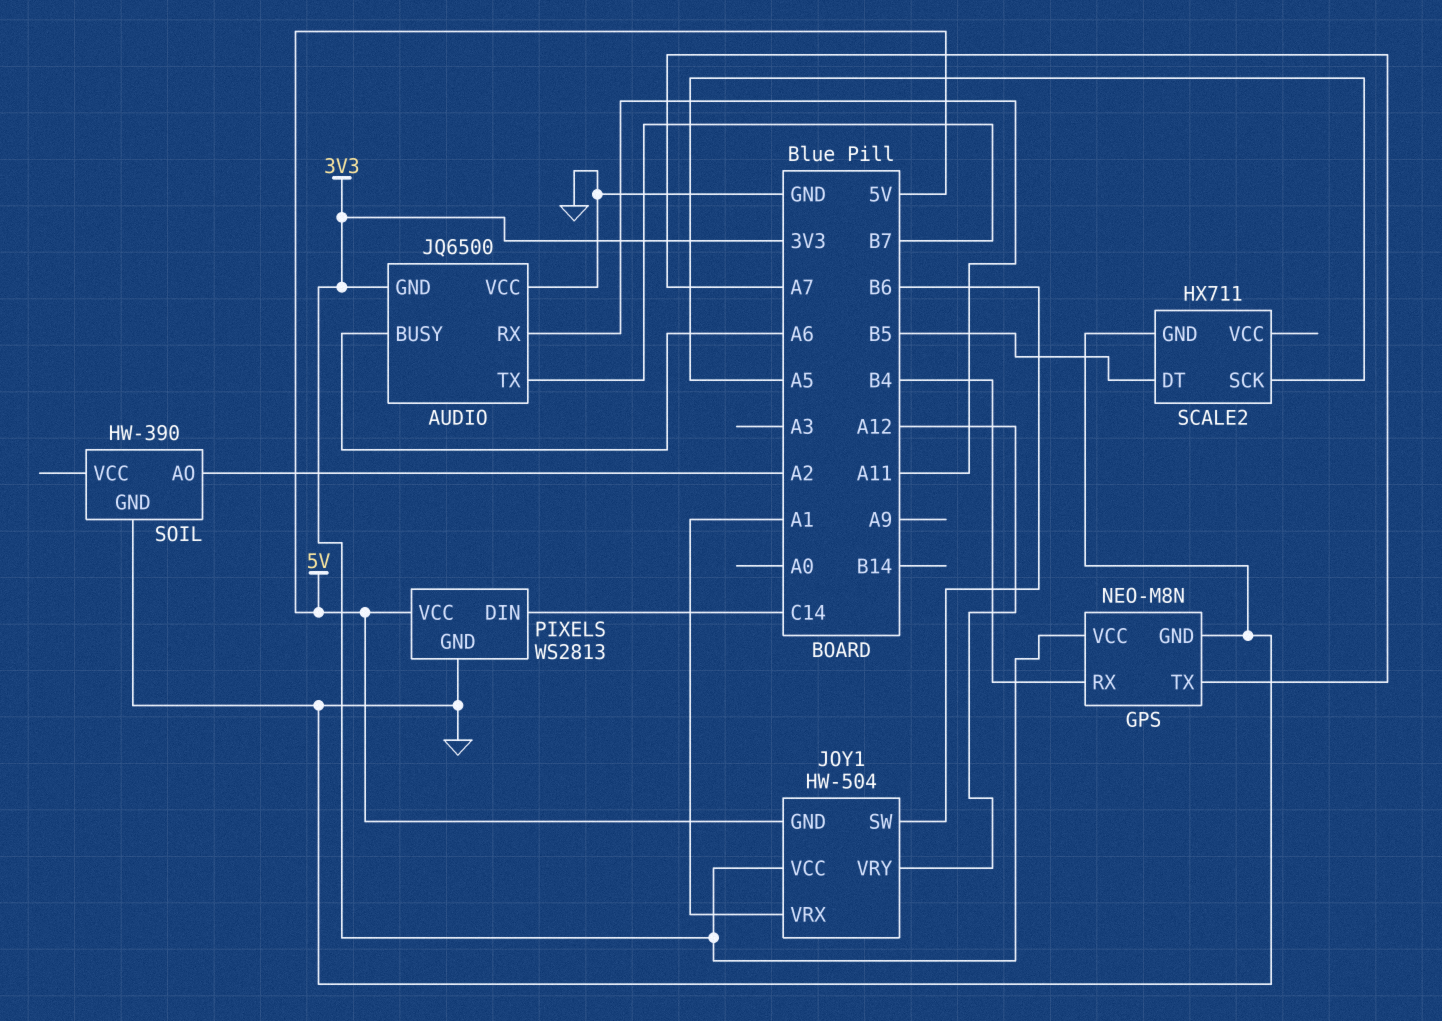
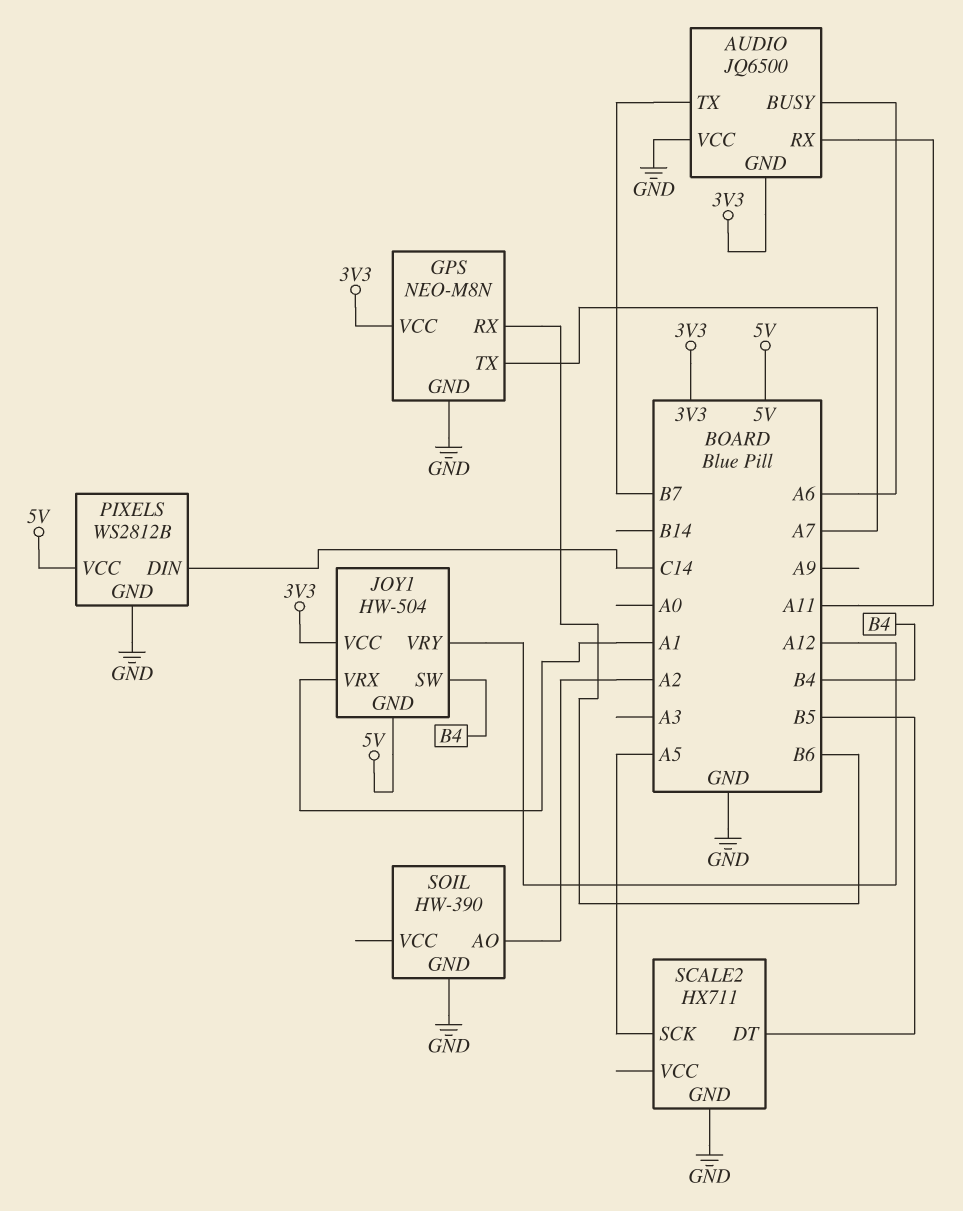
GPS pin RX: B4 -> B6
JOY1 pin SW: B6 -> B4
PIXELS: WS2813 -> WS2812B

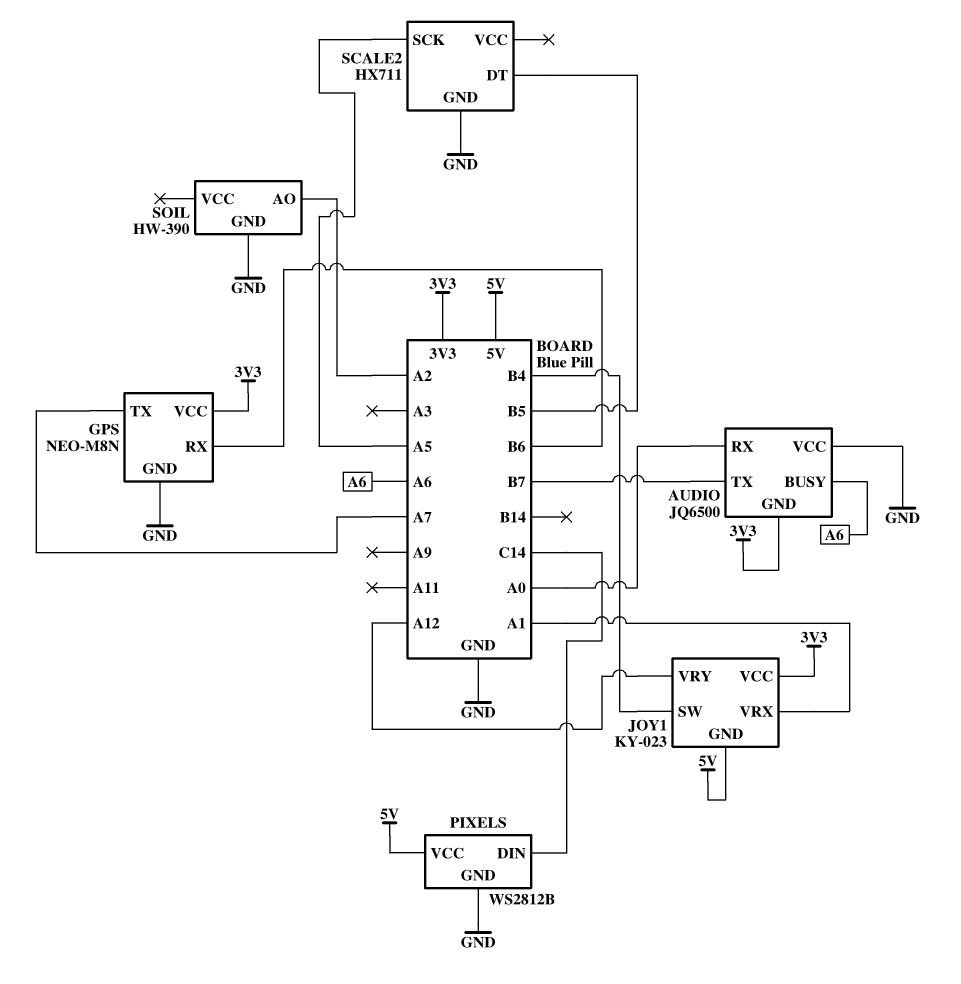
AUDIO pin RX: A11 -> A0
JOY1: HW-504 -> KY-023

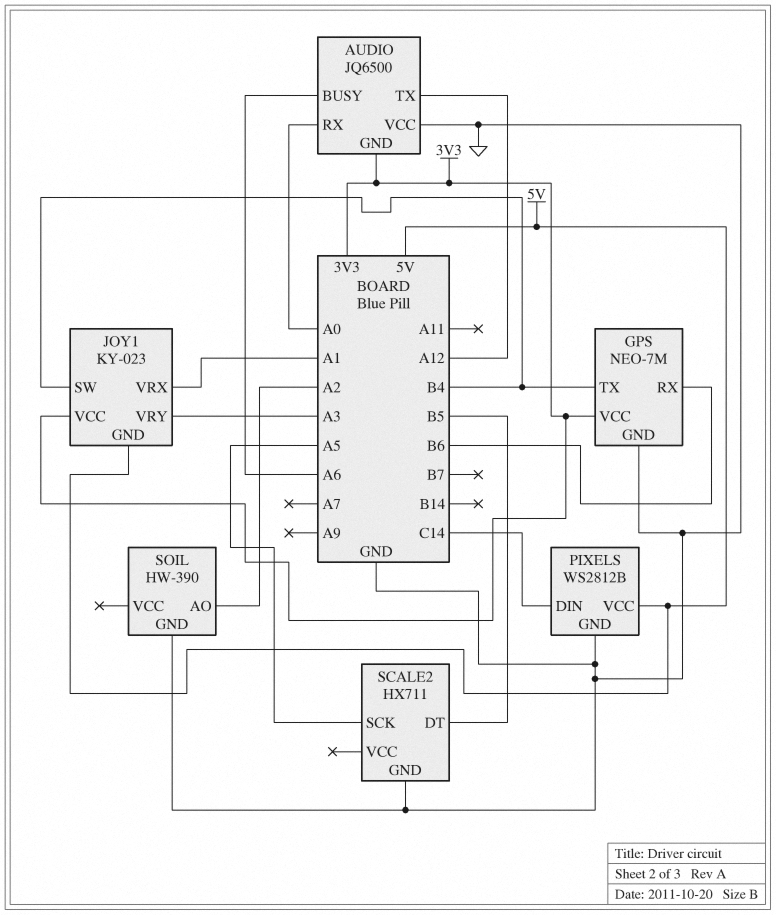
AUDIO pin TX: B7 -> A12
GPS: NEO-M8N -> NEO-7M
GPS pin TX: A7 -> B4
JOY1 pin VRY: A12 -> A3

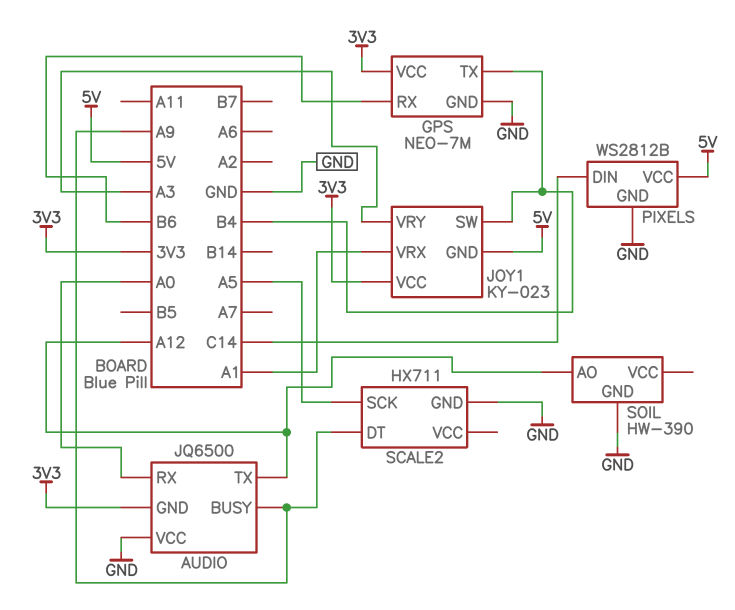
AUDIO pin BUSY: A6 -> A9
SCALE2 pin DT: B5 -> A9
SOIL pin AO: A2 -> A12

